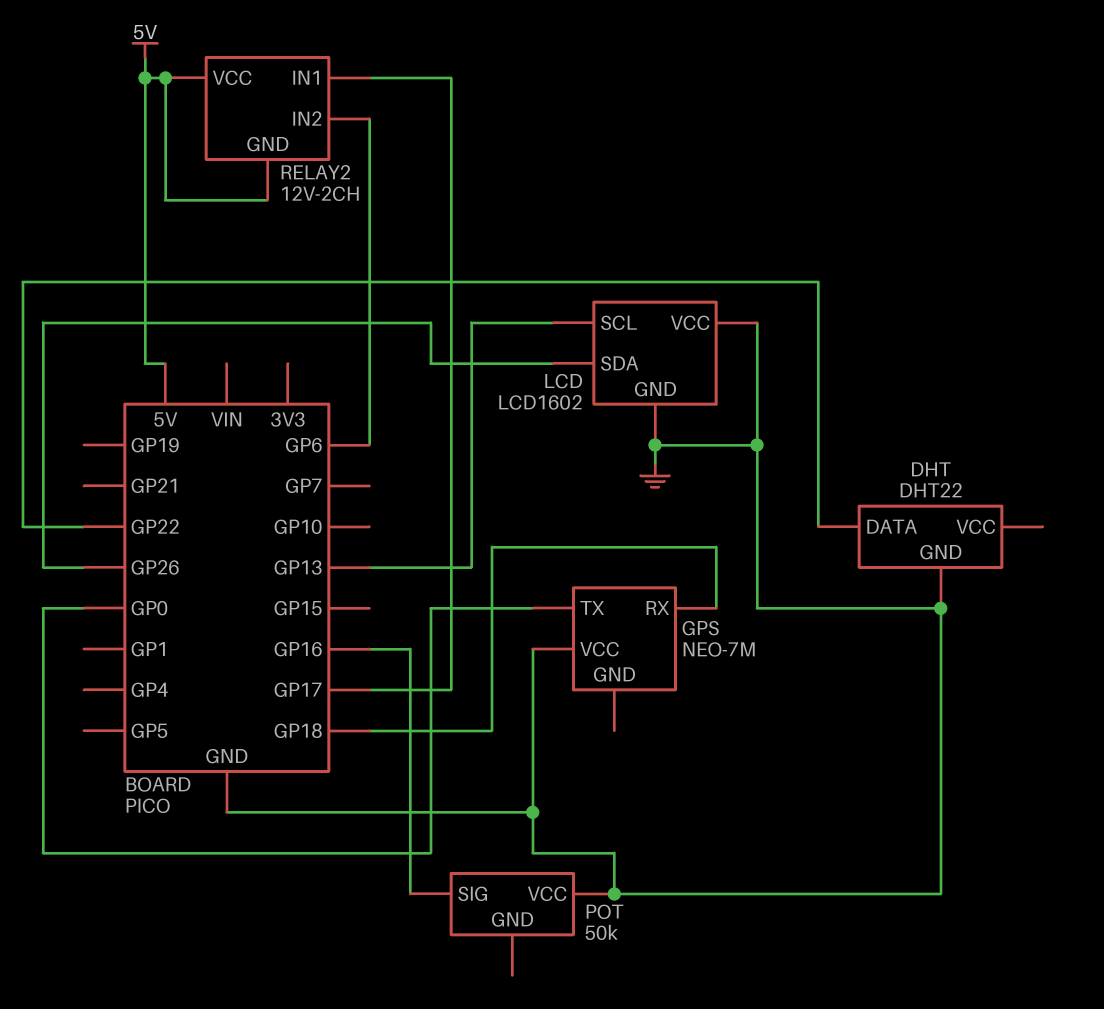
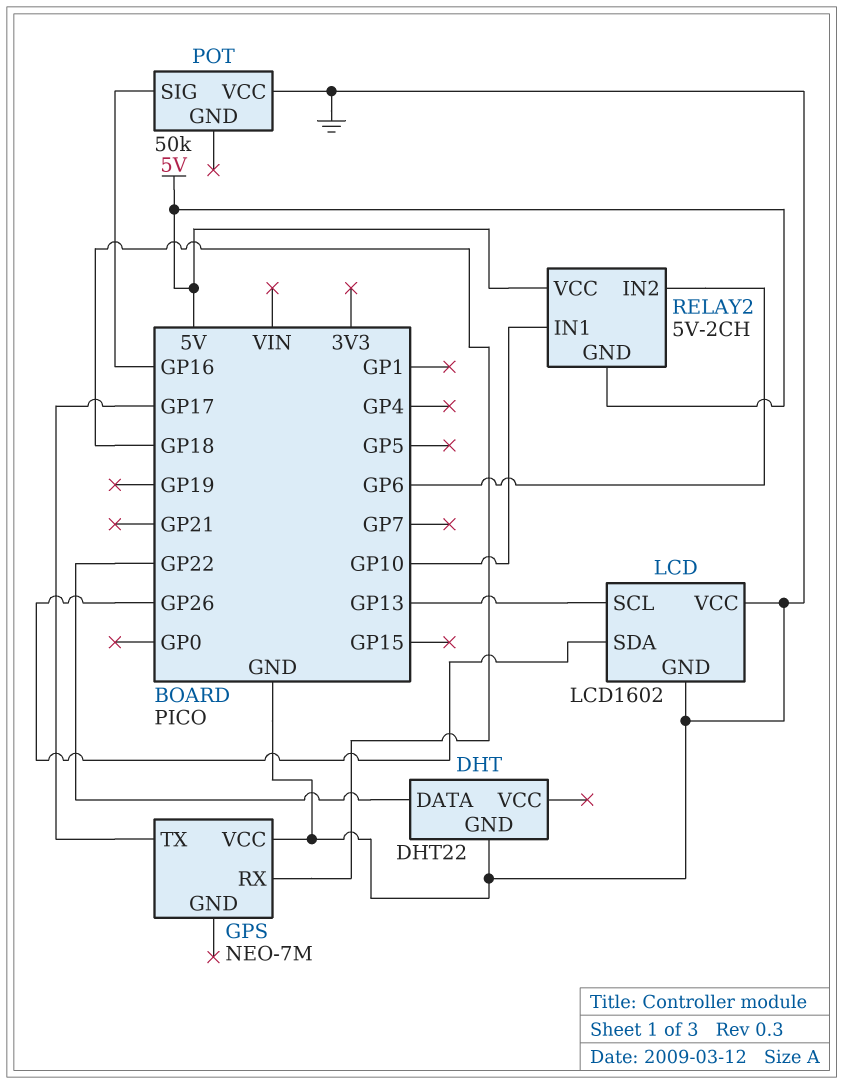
GPS pin TX: GP0 -> GP17
RELAY2: 12V-2CH -> 5V-2CH
RELAY2 pin IN1: GP17 -> GP10

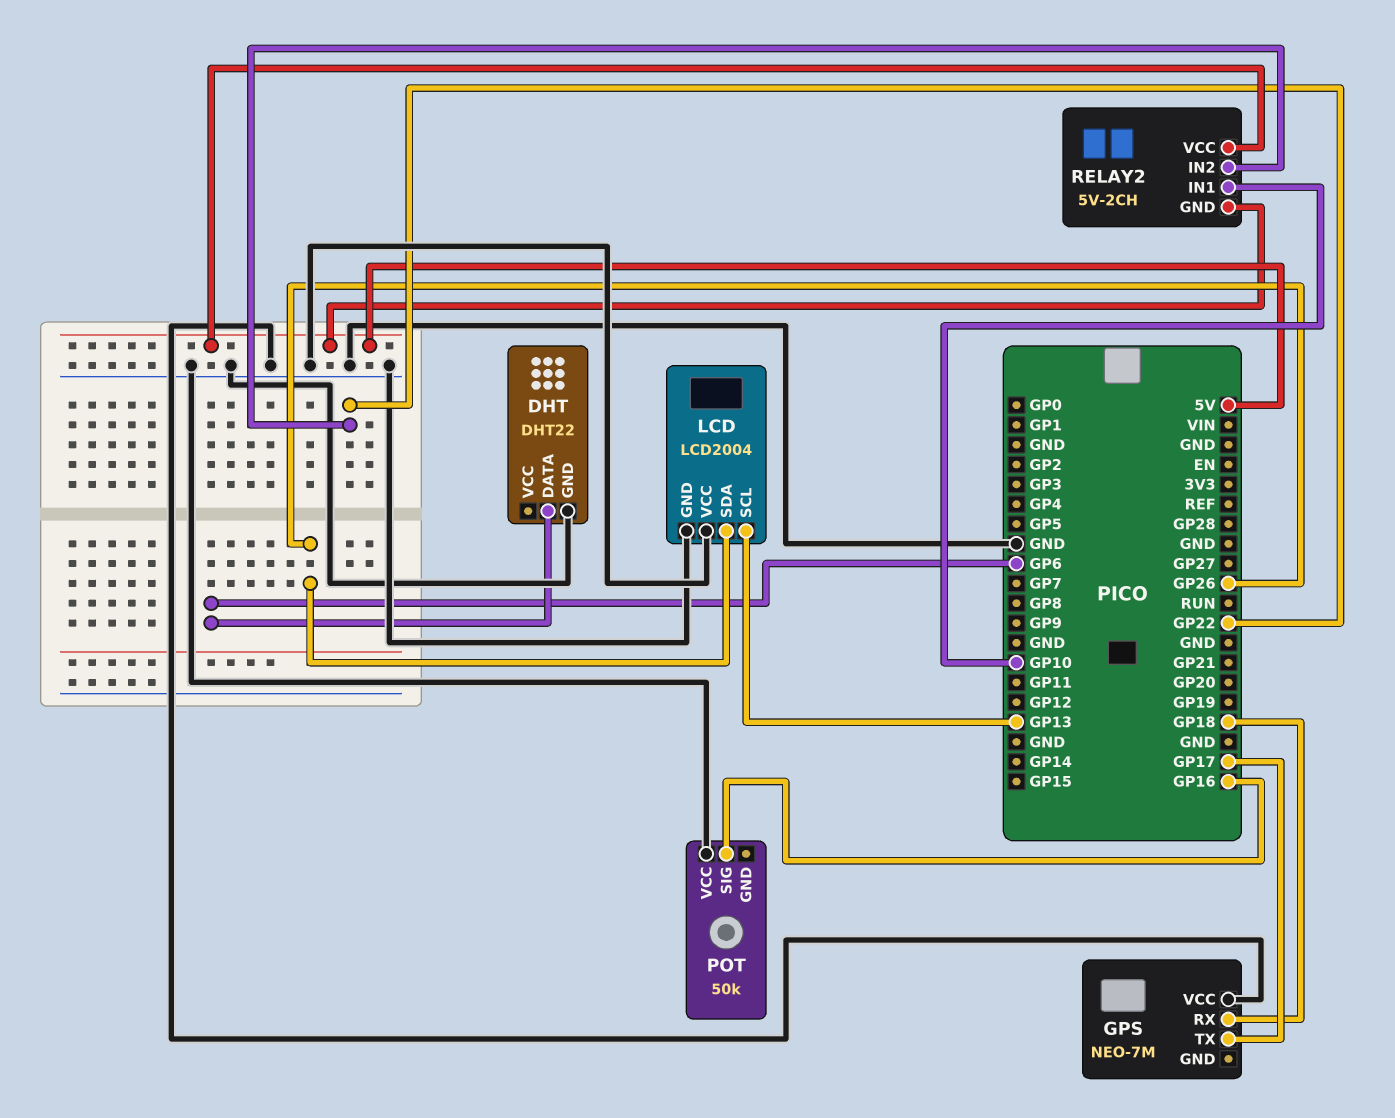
DHT pin DATA: GP22 -> GP6
LCD: LCD1602 -> LCD2004
RELAY2 pin IN2: GP6 -> GP22

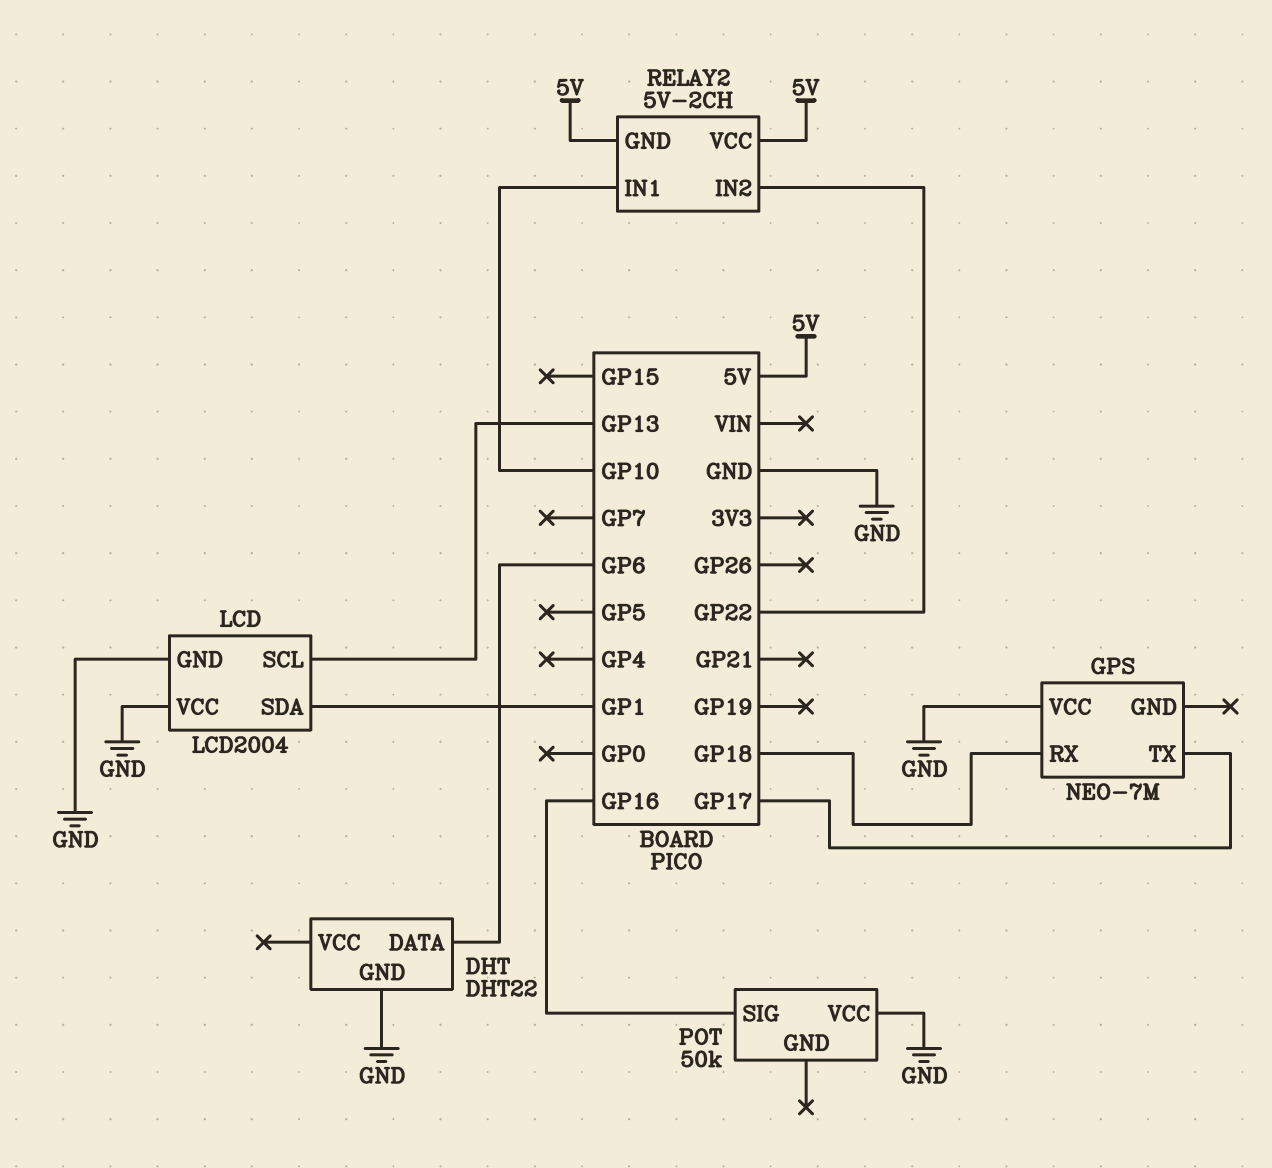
LCD pin SDA: GP26 -> GP1

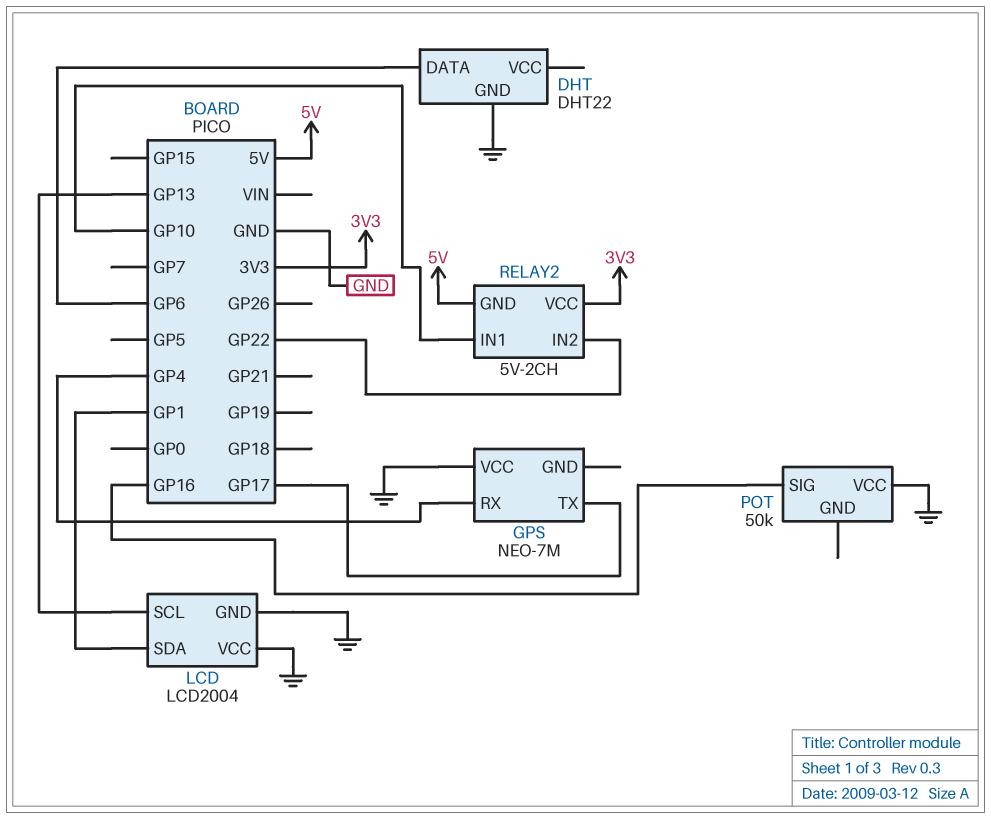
GPS pin RX: GP18 -> GP4
RELAY2 pin VCC: 5V -> 3V3

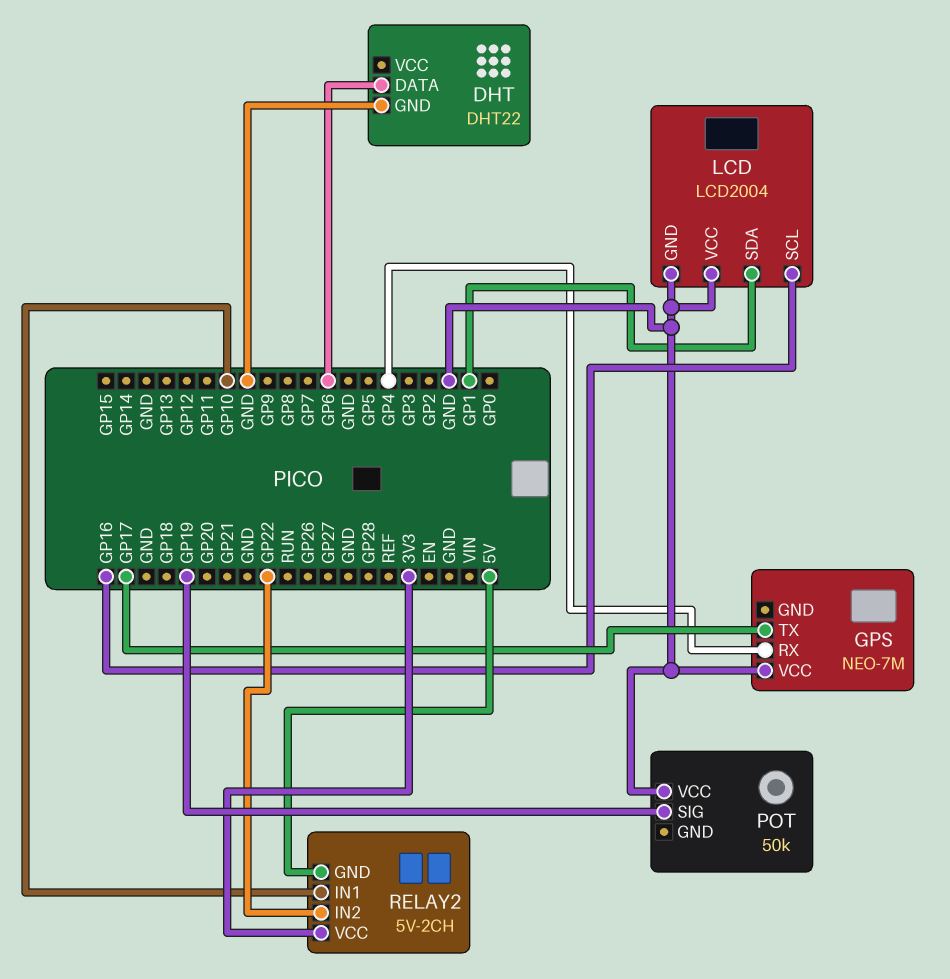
LCD pin SCL: GP13 -> GP16
POT pin SIG: GP16 -> GP19

